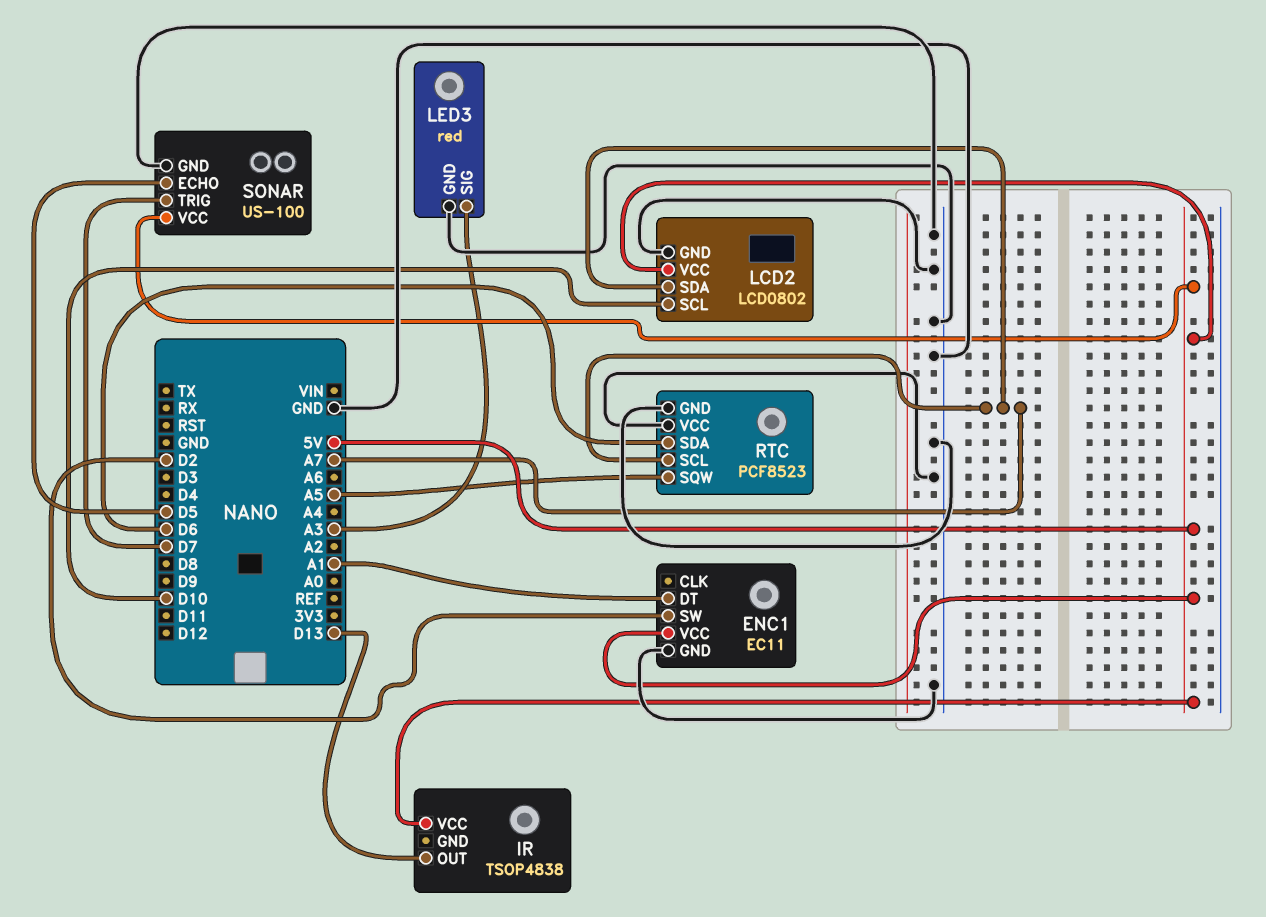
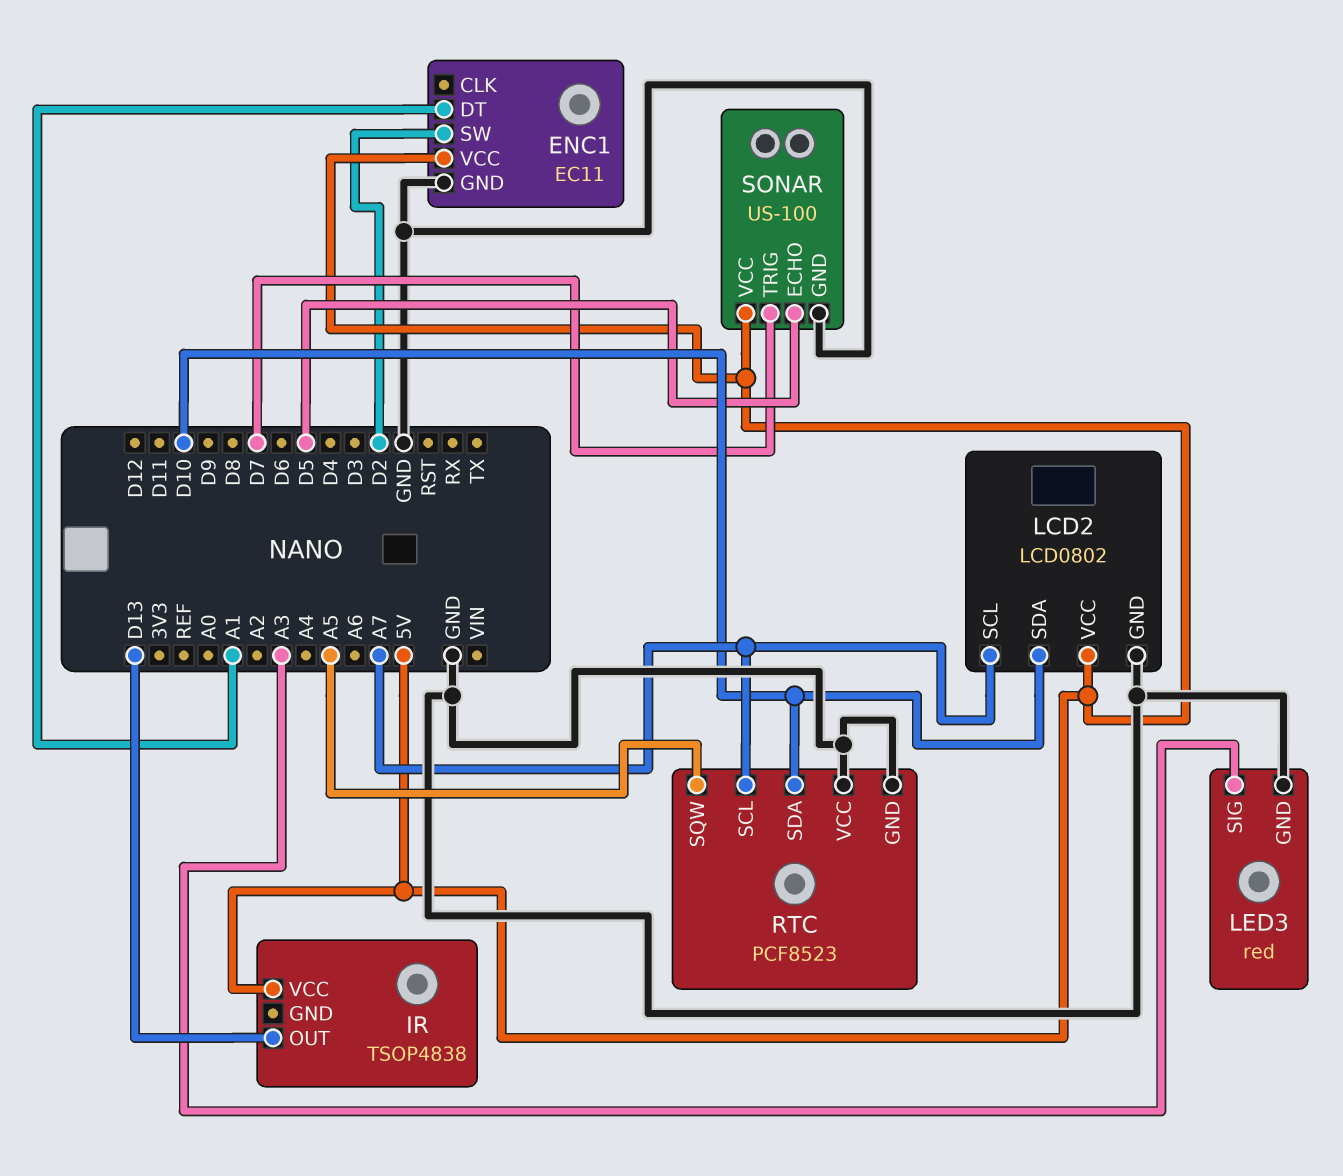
LCD2 pin SCL: D10 -> A7
LCD2 pin SDA: A7 -> D10
RTC pin SDA: D6 -> D10

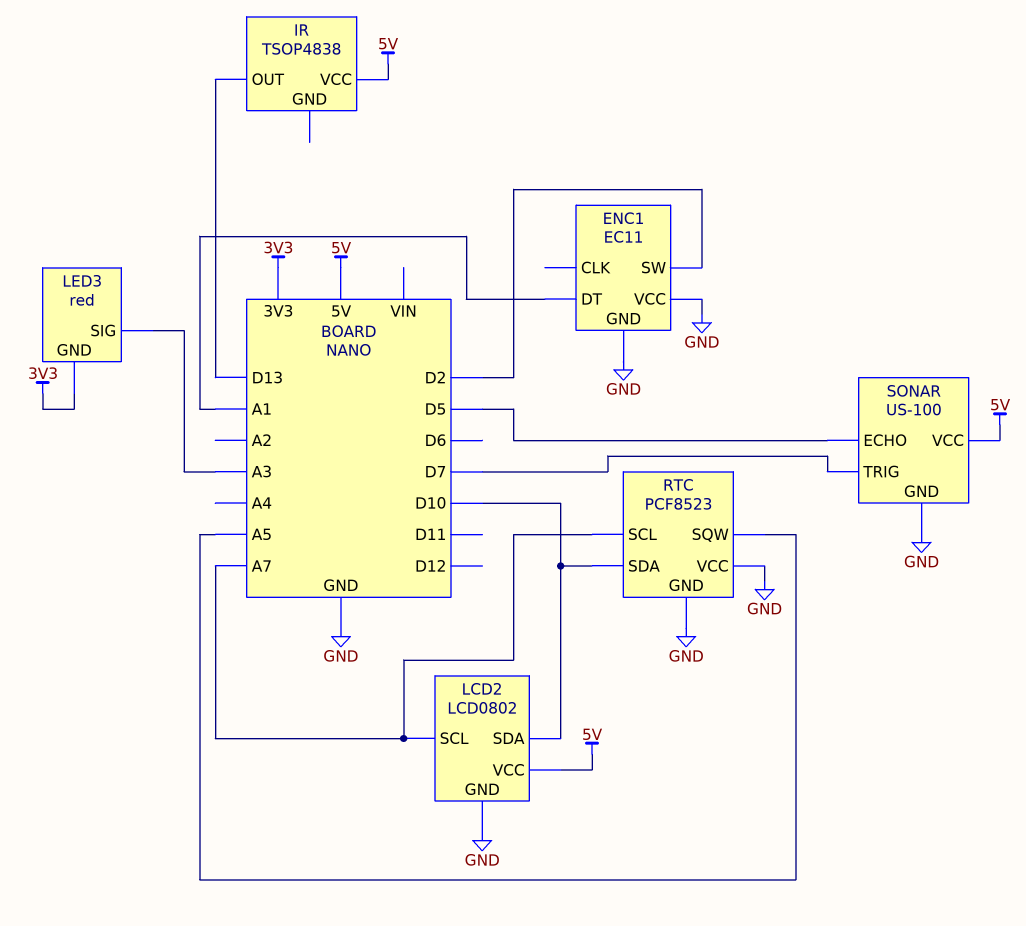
ENC1 pin VCC: 5V -> GND
LED3 pin GND: GND -> 3V3

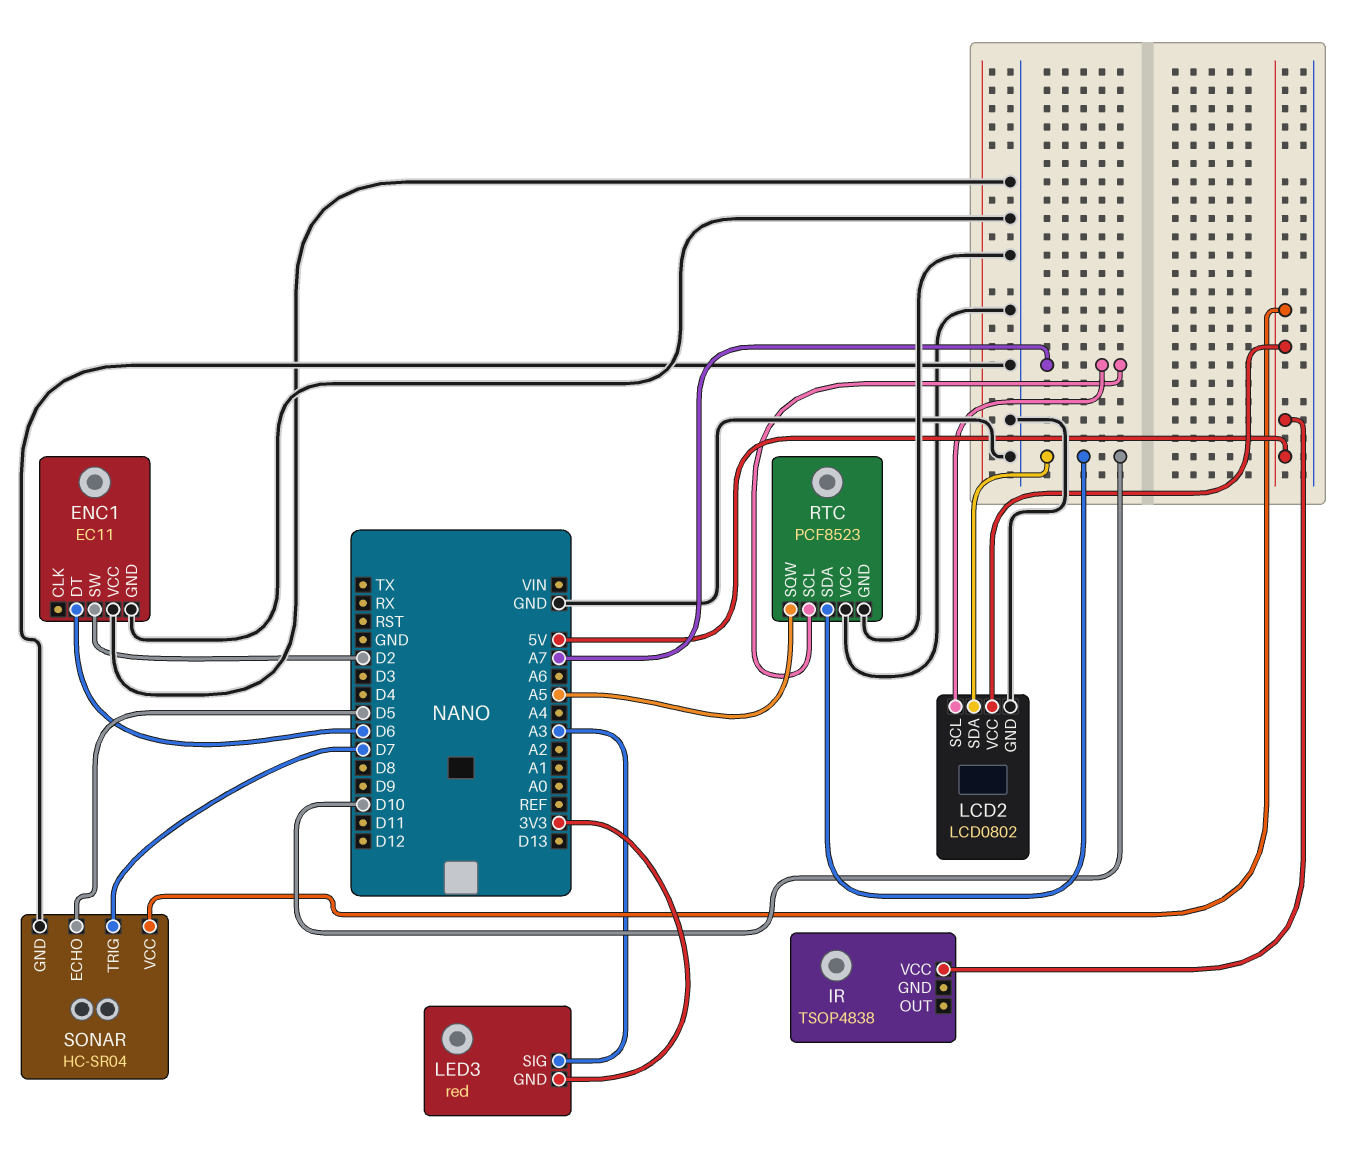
ENC1 pin DT: A1 -> D6
IR pin OUT: D13 -> none
SONAR: US-100 -> HC-SR04

